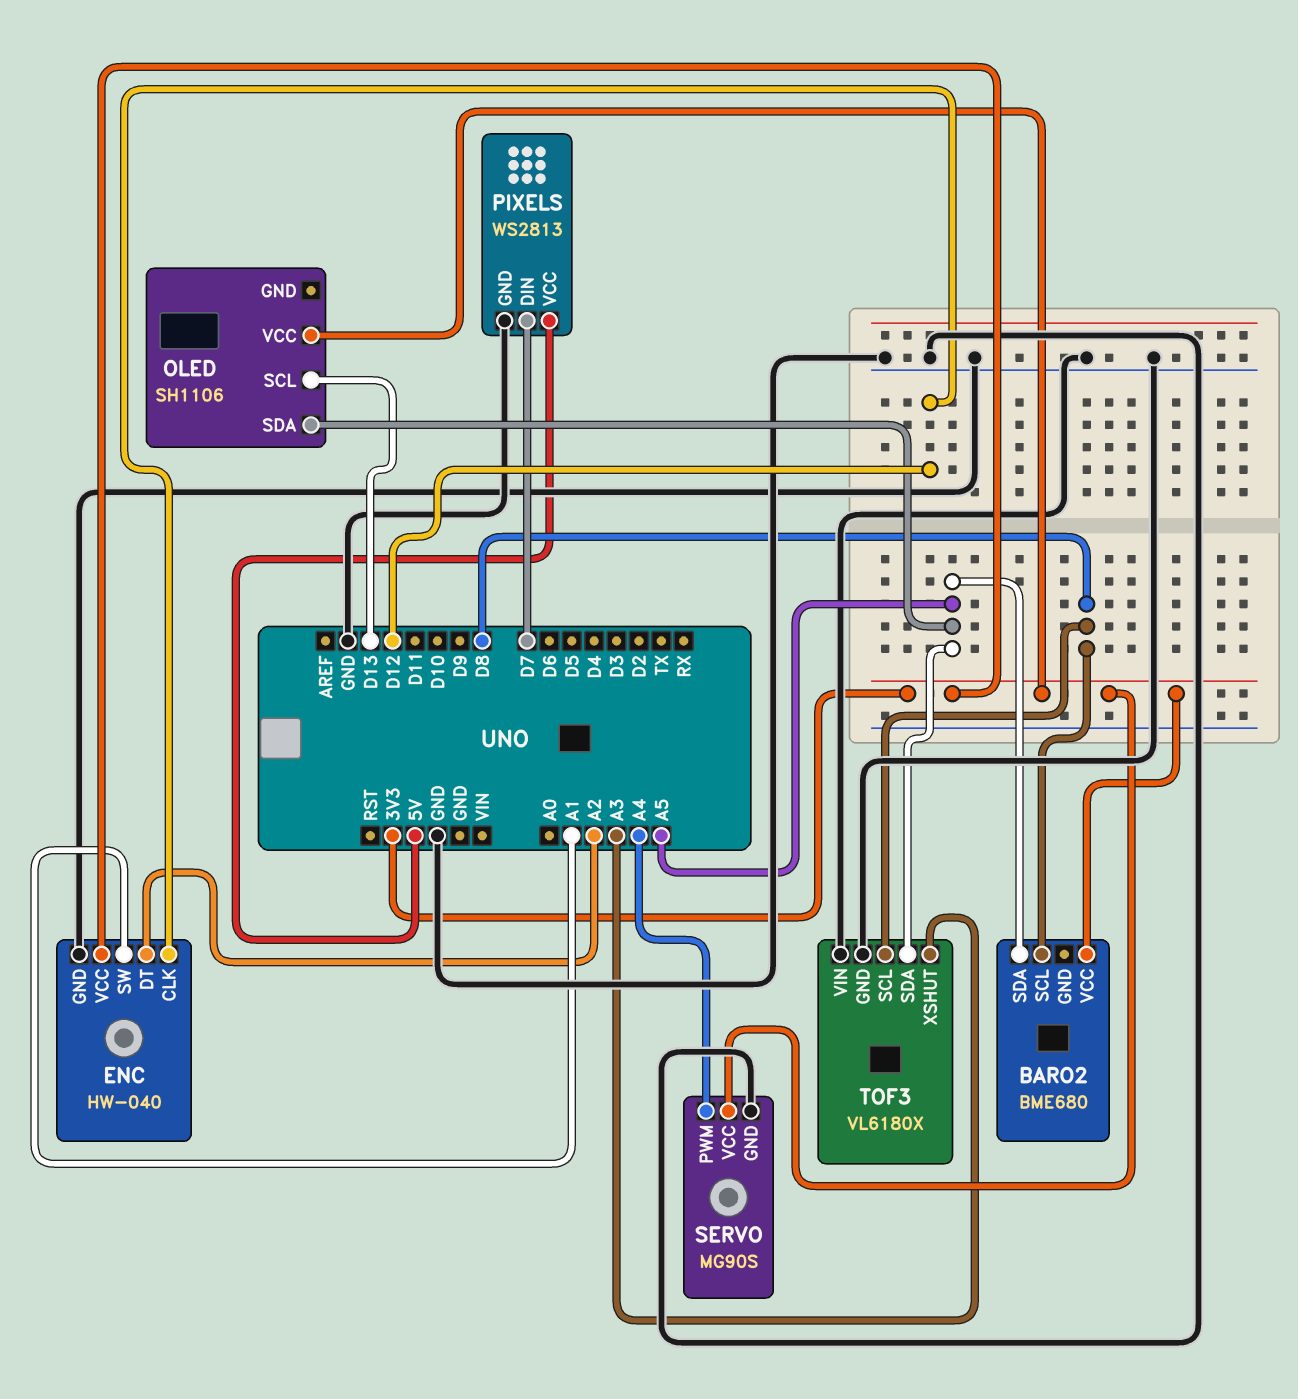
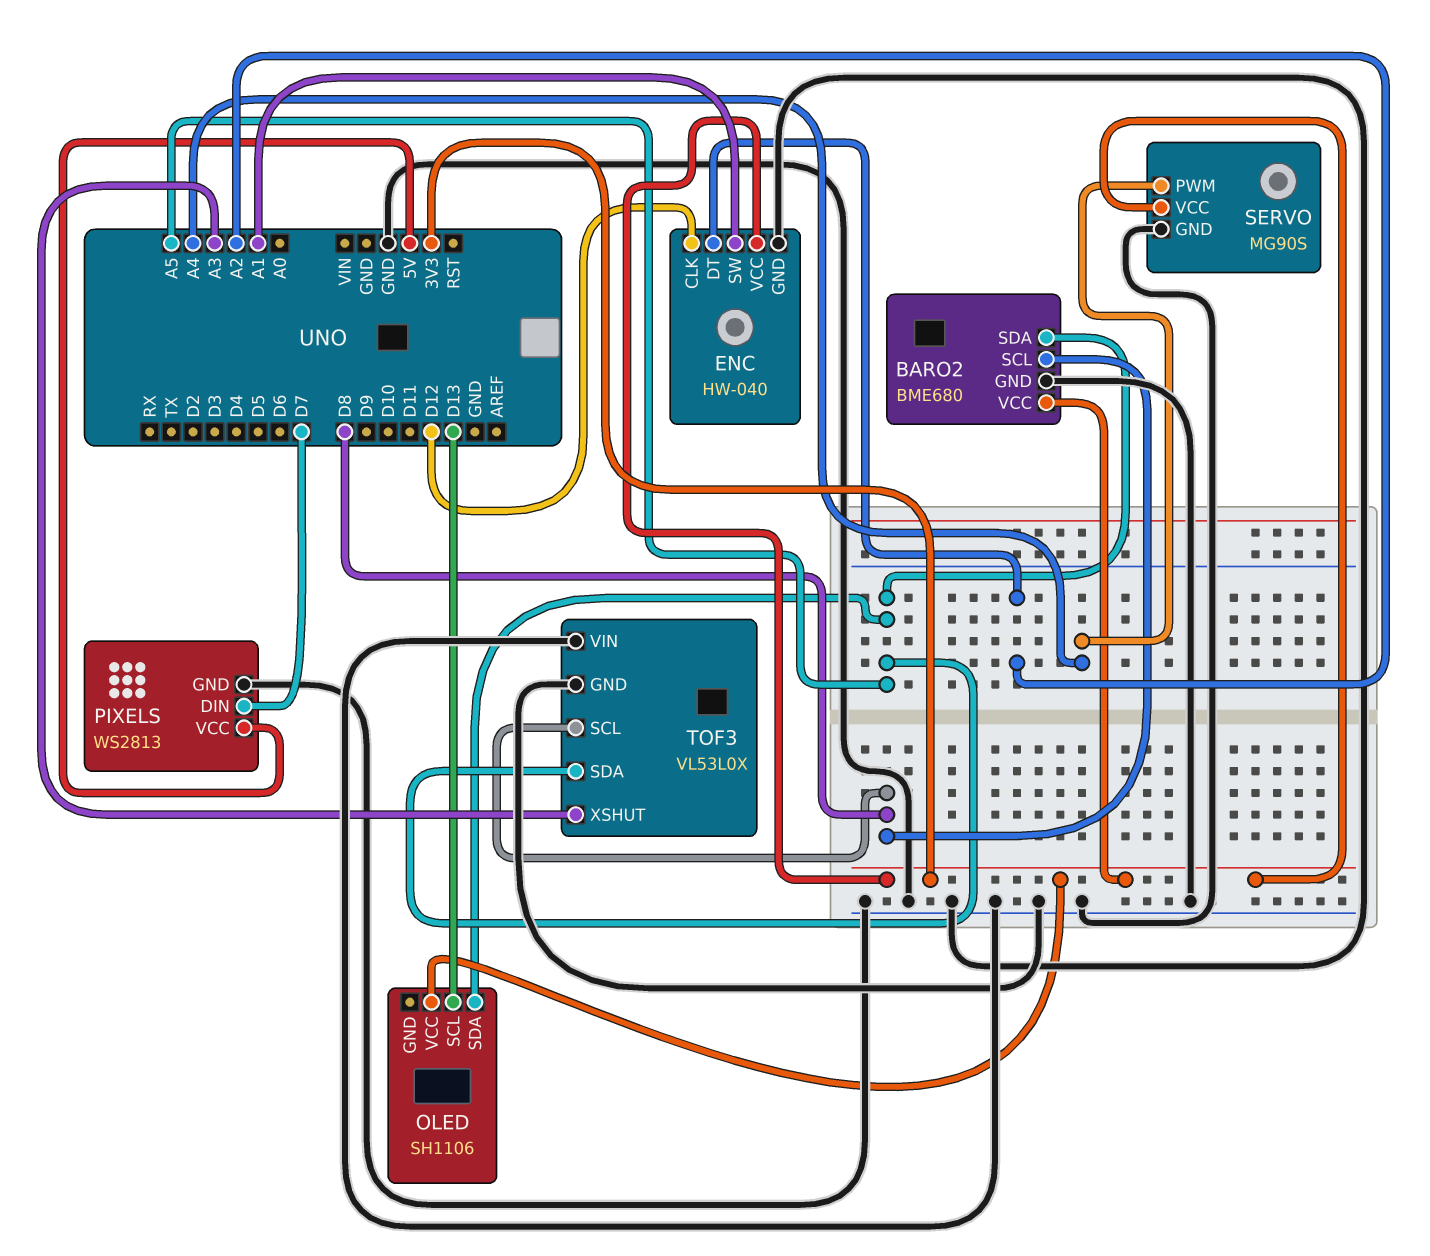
BARO2 pin GND: none -> GND
TOF3: VL6180X -> VL53L0X

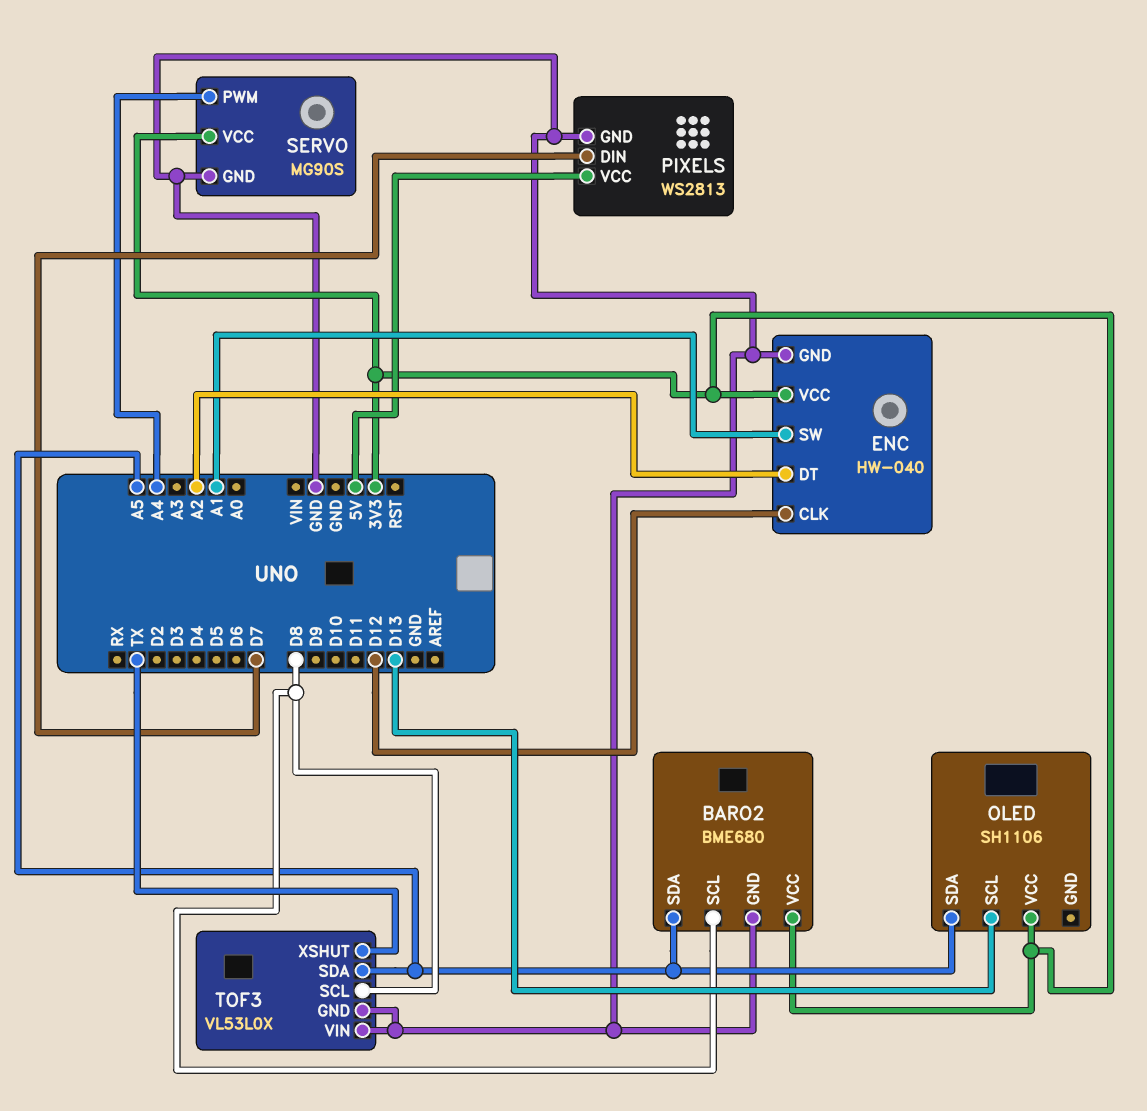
TOF3 pin XSHUT: A3 -> TX

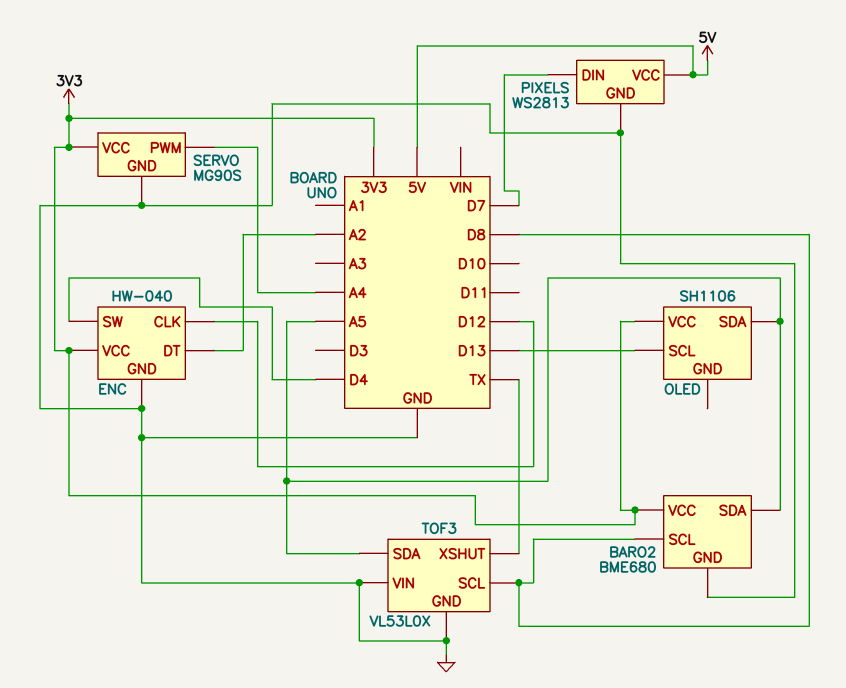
ENC pin SW: A1 -> D4

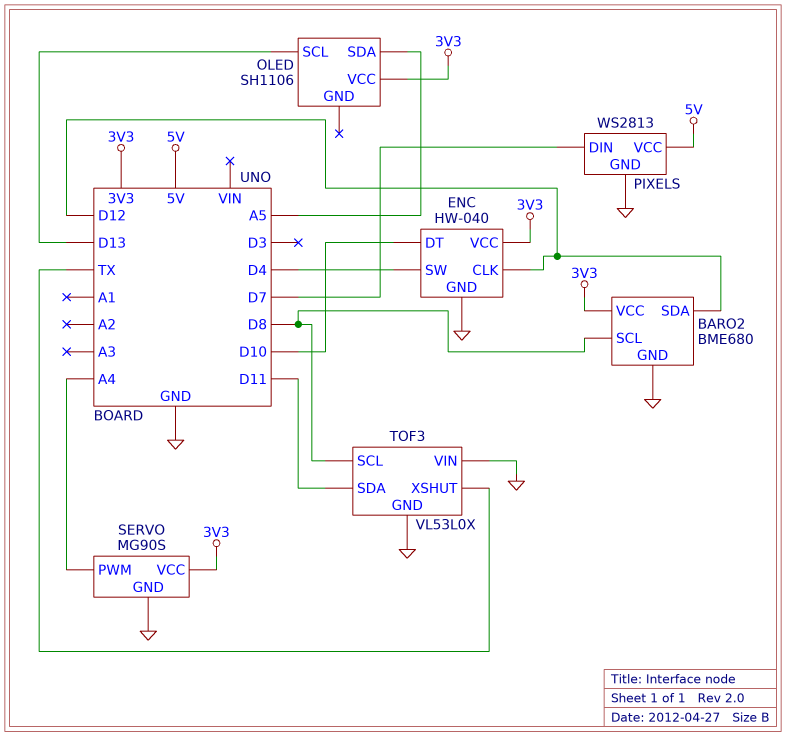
BARO2 pin SDA: A5 -> D12
ENC pin DT: A2 -> D10
TOF3 pin SDA: A5 -> D11

